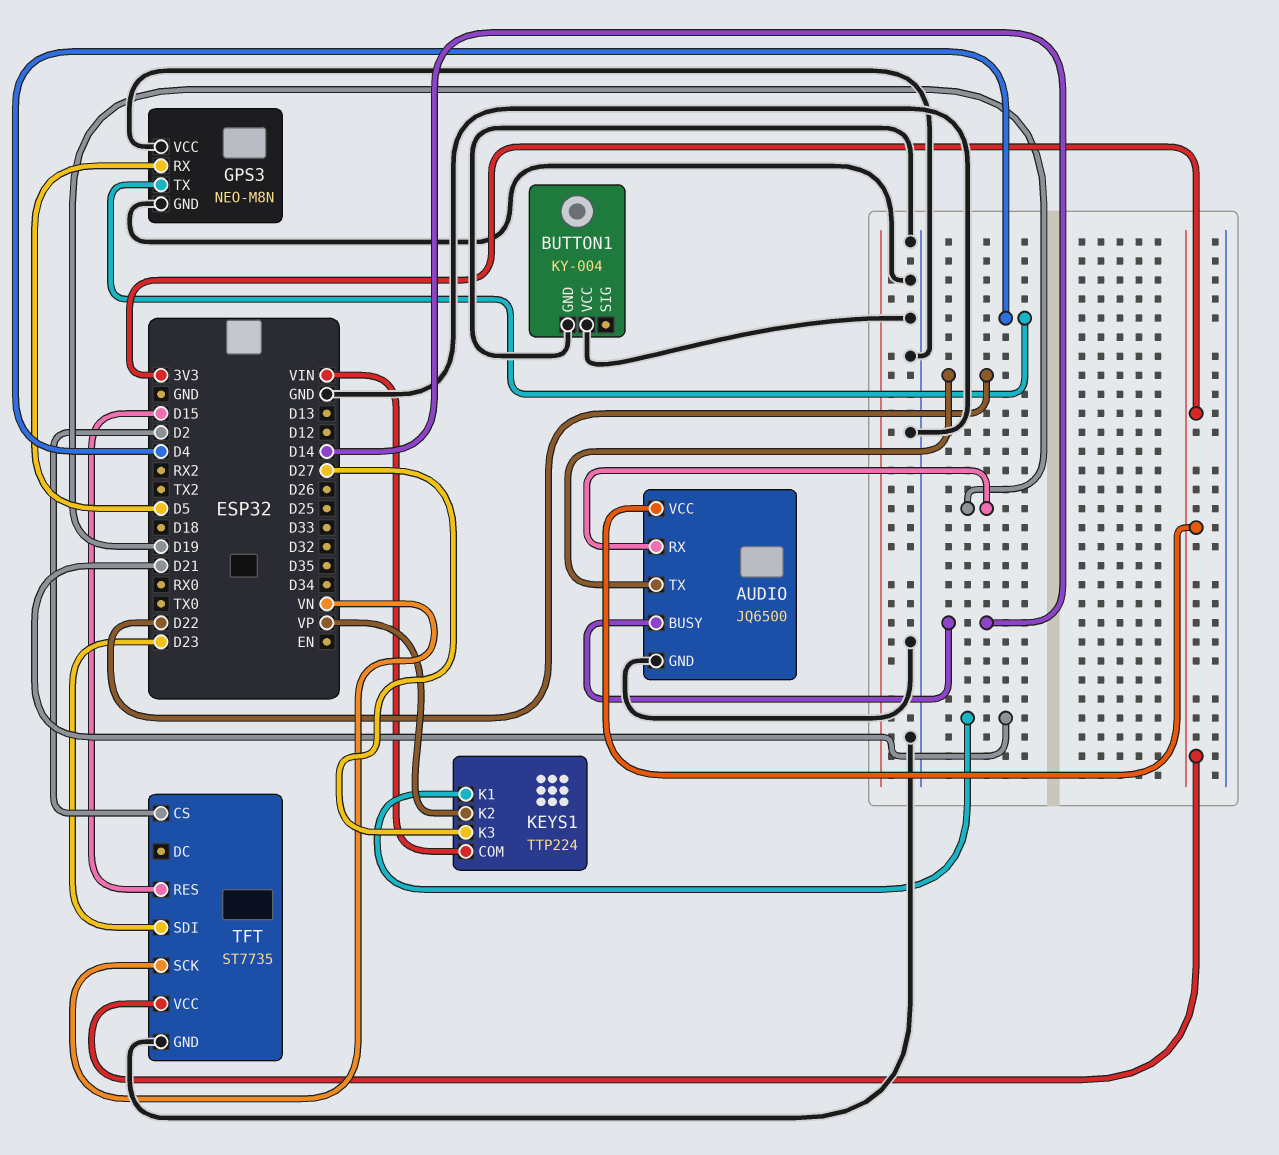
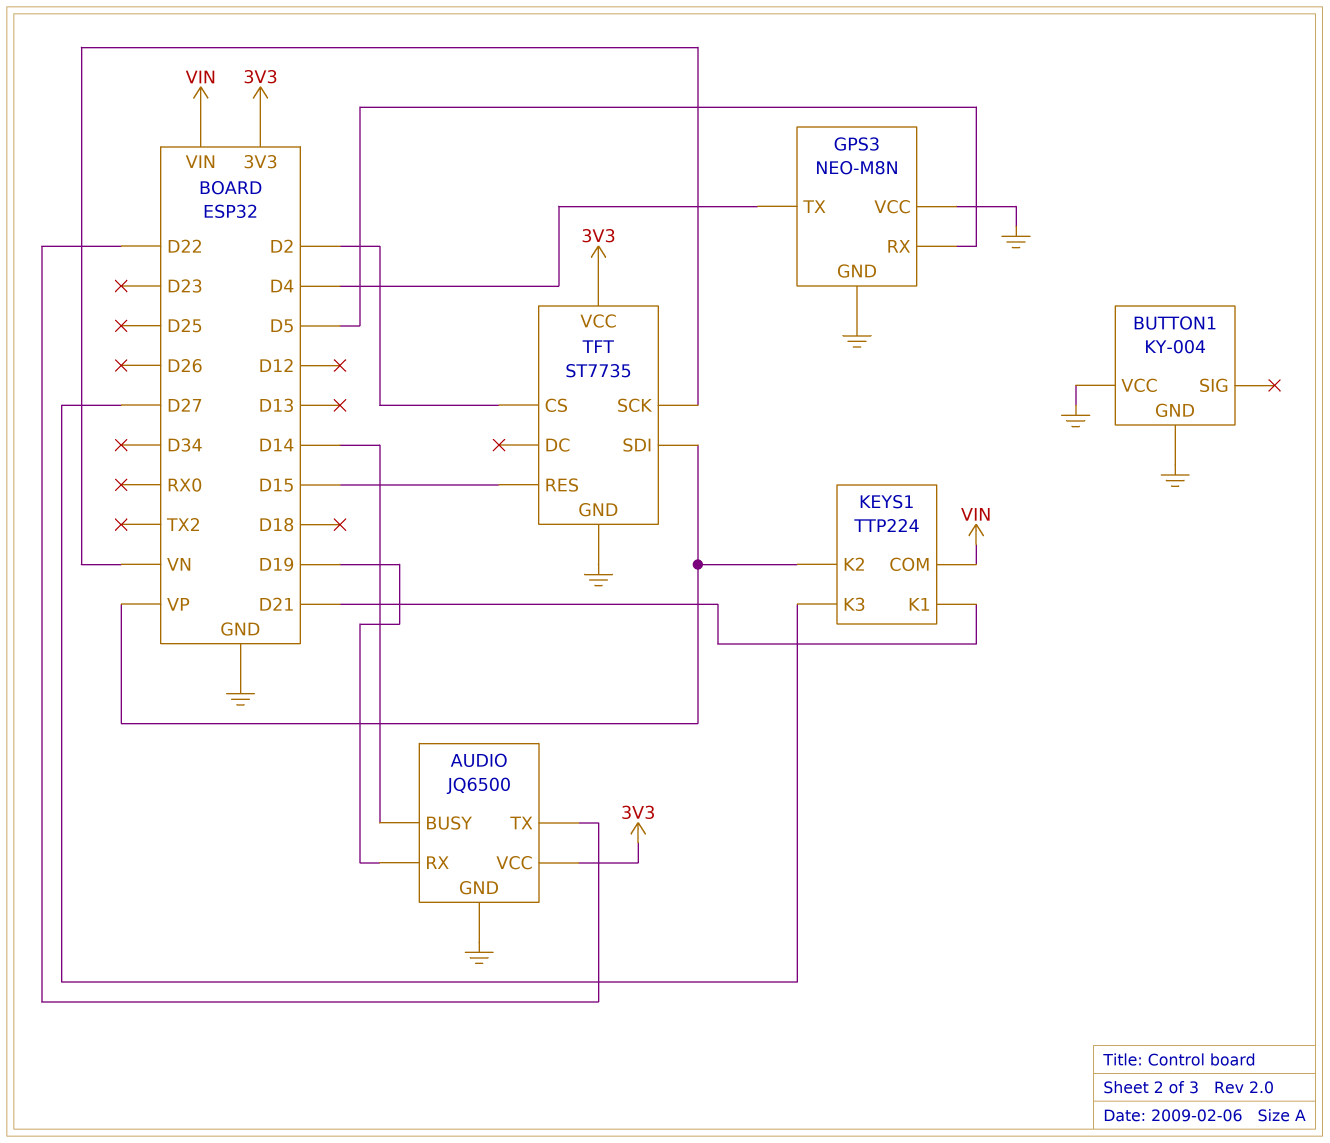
TFT pin SDI: D23 -> VP

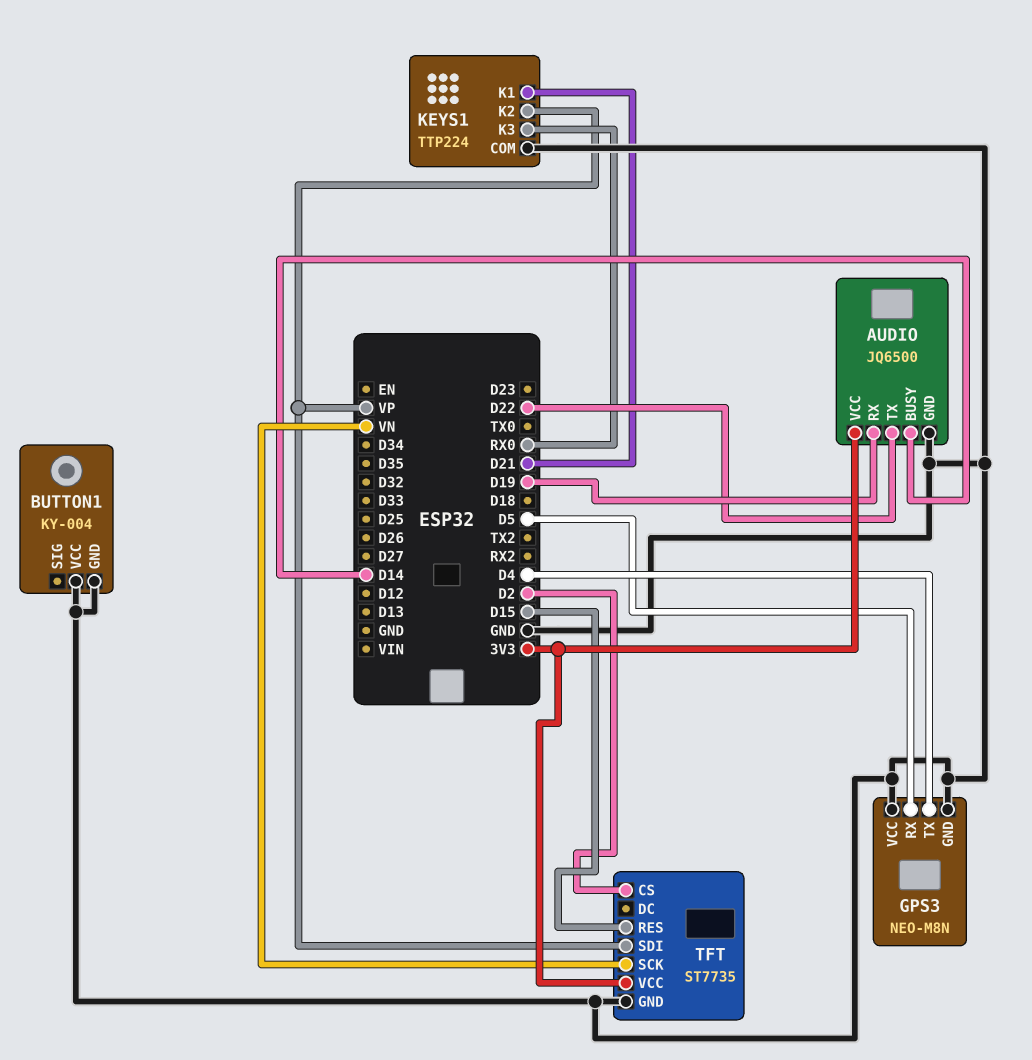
KEYS1 pin COM: VIN -> GND
KEYS1 pin K3: D27 -> RX0

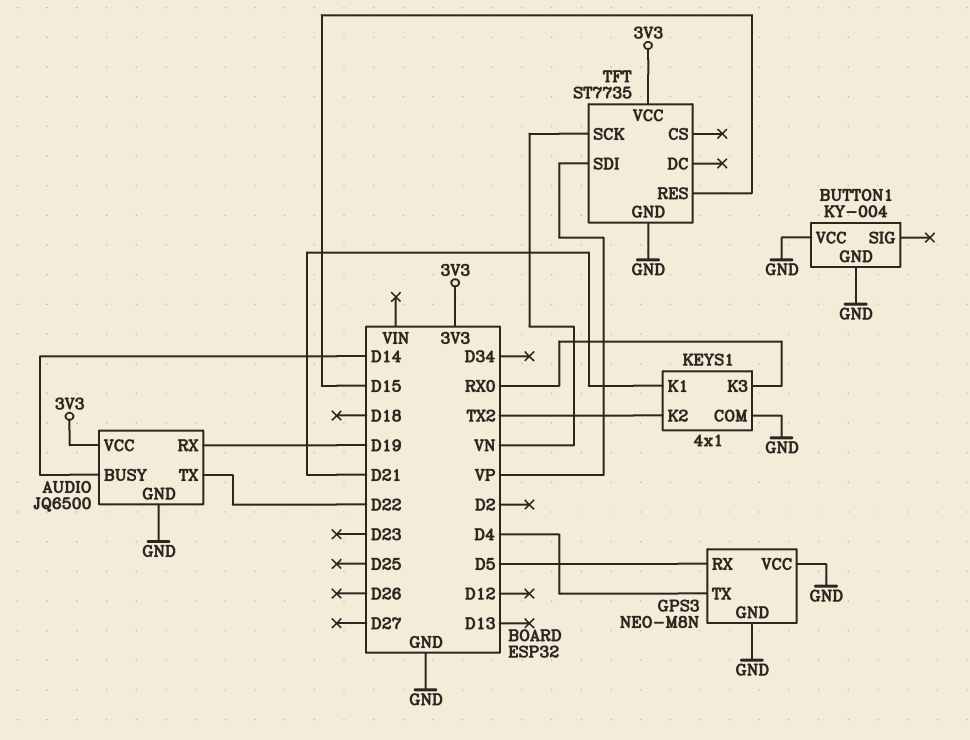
KEYS1: TTP224 -> 4x1
KEYS1 pin K2: VP -> TX2
TFT pin CS: D2 -> none

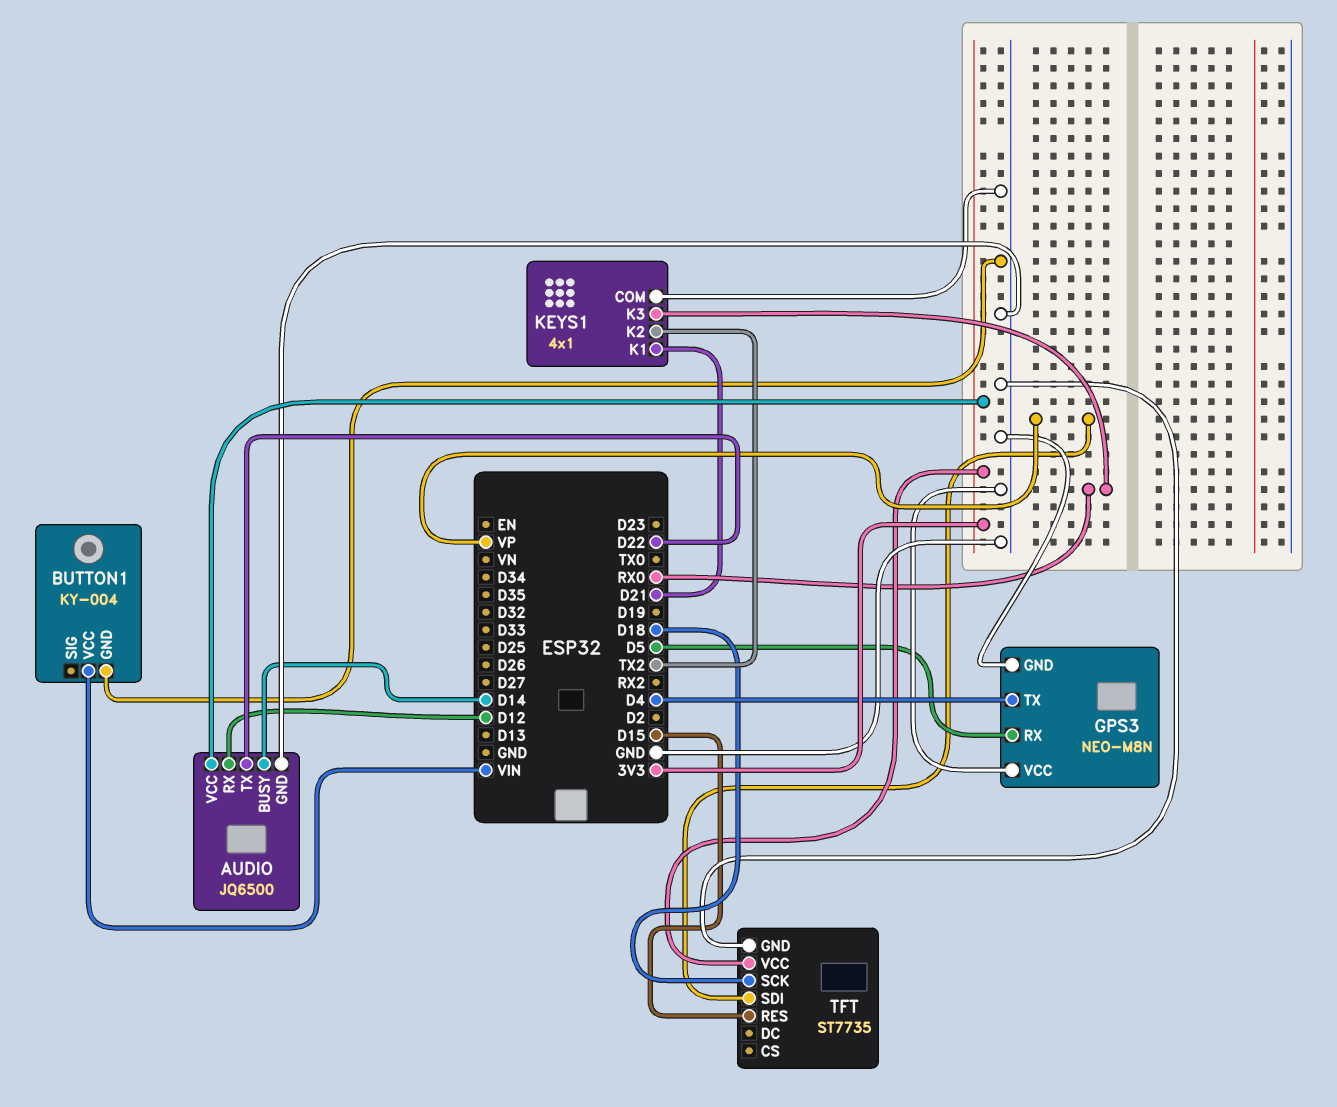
AUDIO pin RX: D19 -> D12
BUTTON1 pin VCC: GND -> VIN
TFT pin SCK: VN -> D18

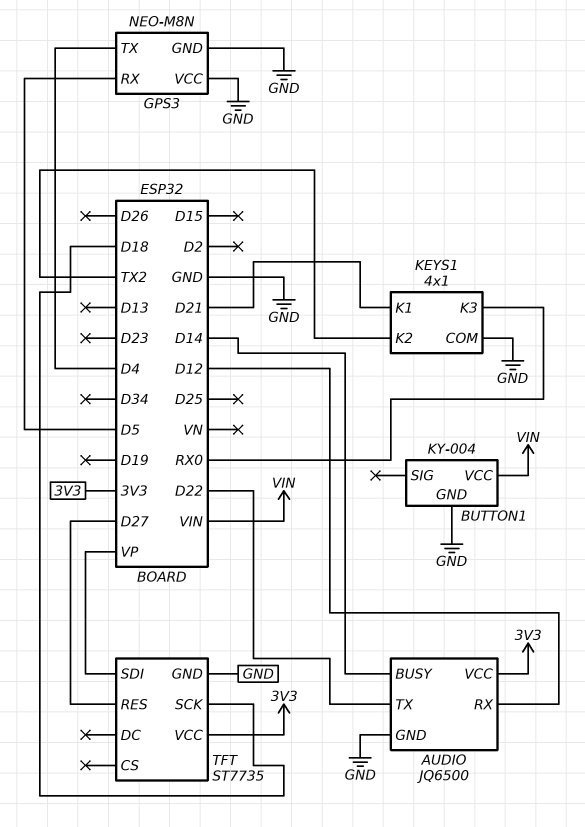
TFT pin RES: D15 -> D27

